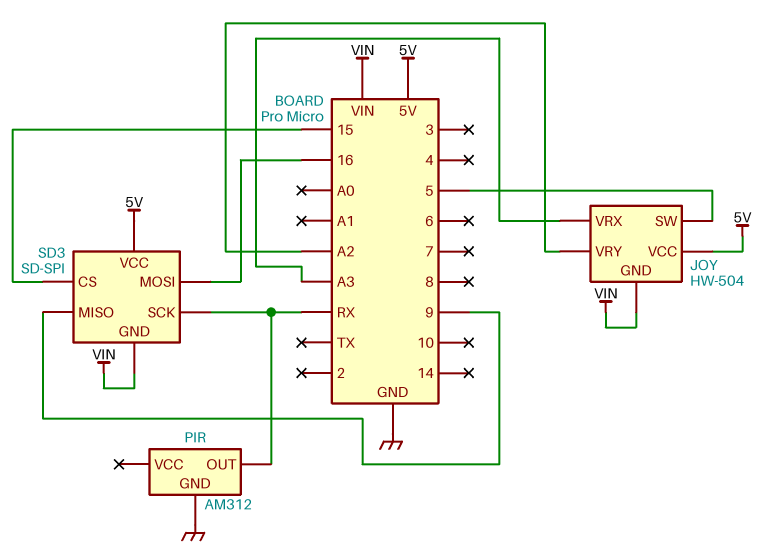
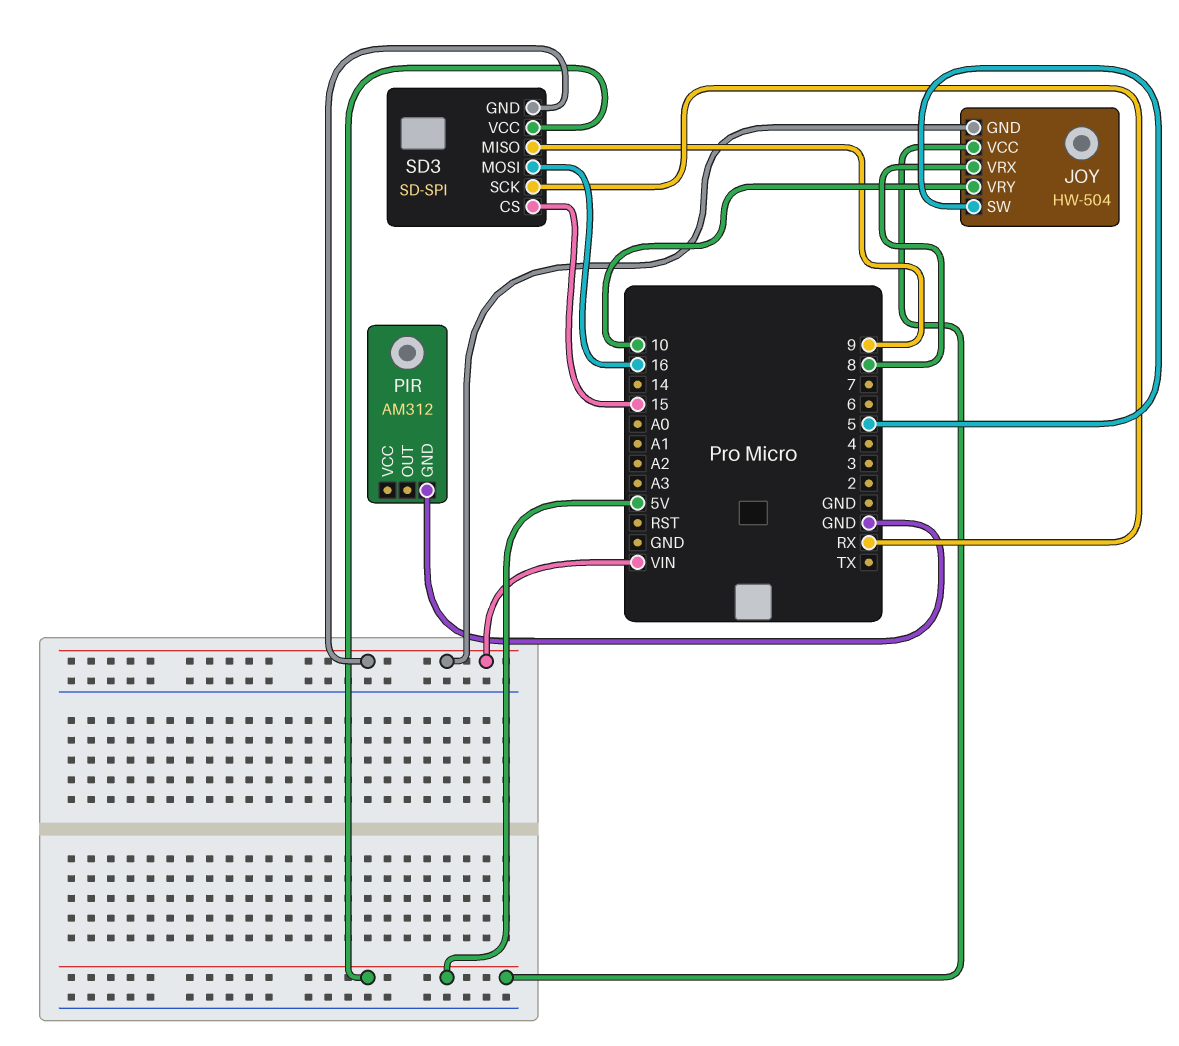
JOY pin VRX: A3 -> 8
JOY pin VRY: A2 -> 10
PIR pin OUT: RX -> none

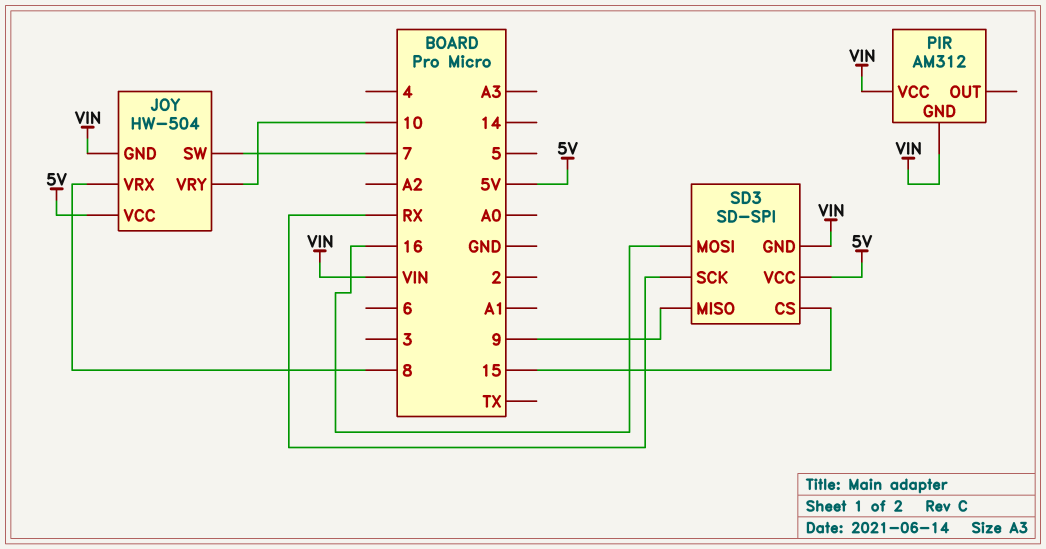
JOY pin SW: 5 -> 7
PIR pin GND: GND -> VIN
PIR pin VCC: none -> VIN

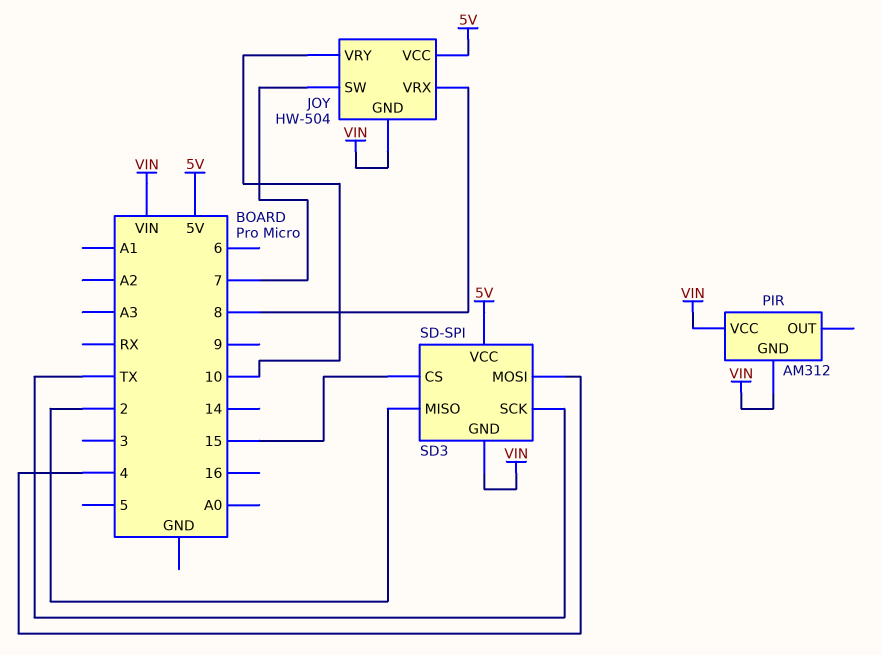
SD3 pin MISO: 9 -> 2
SD3 pin MOSI: 16 -> 4
SD3 pin SCK: RX -> TX

